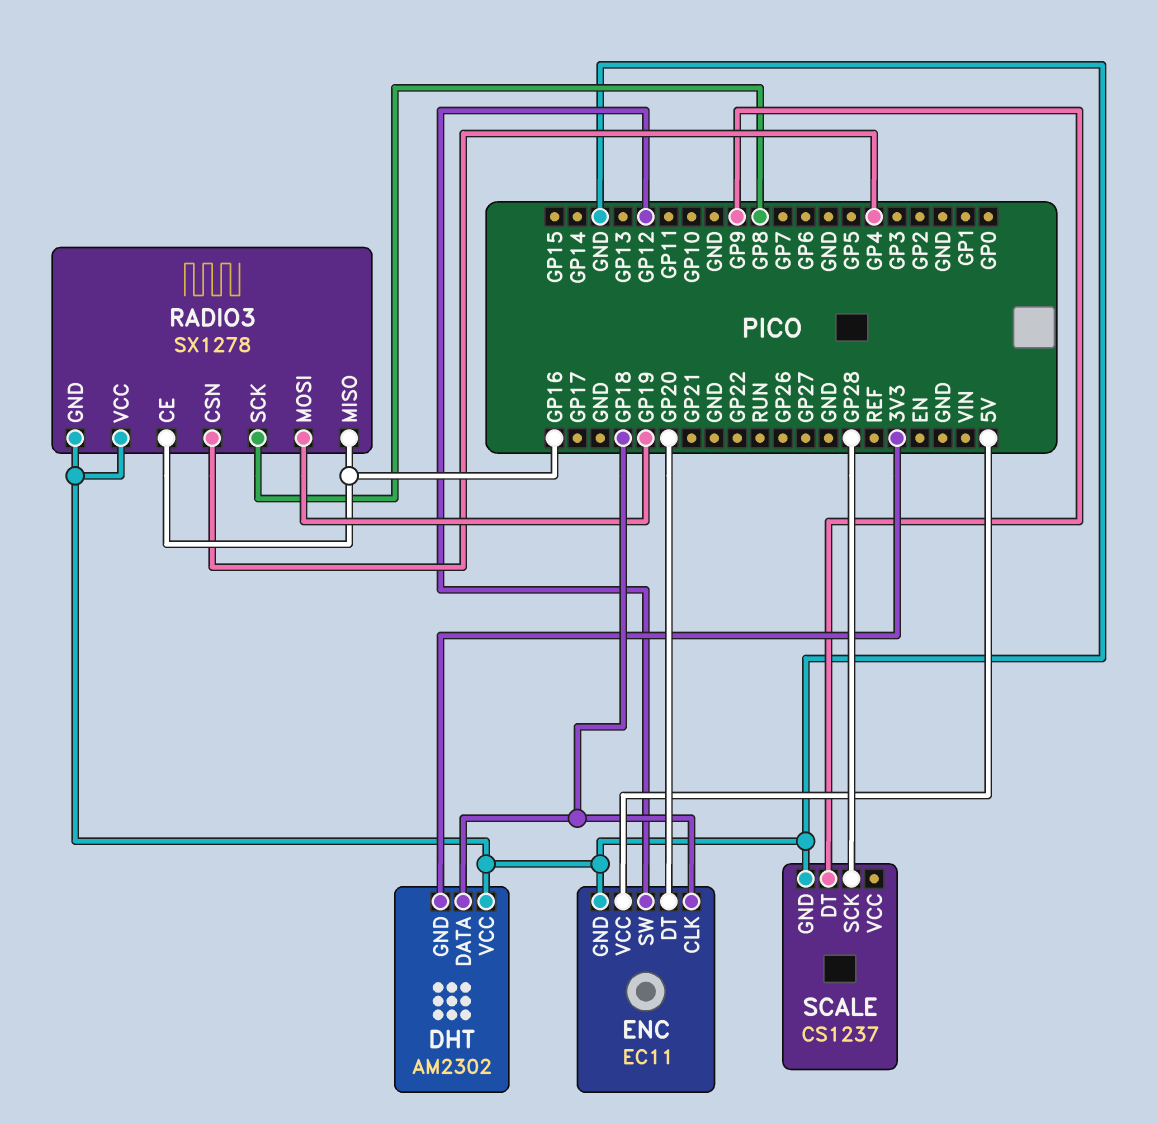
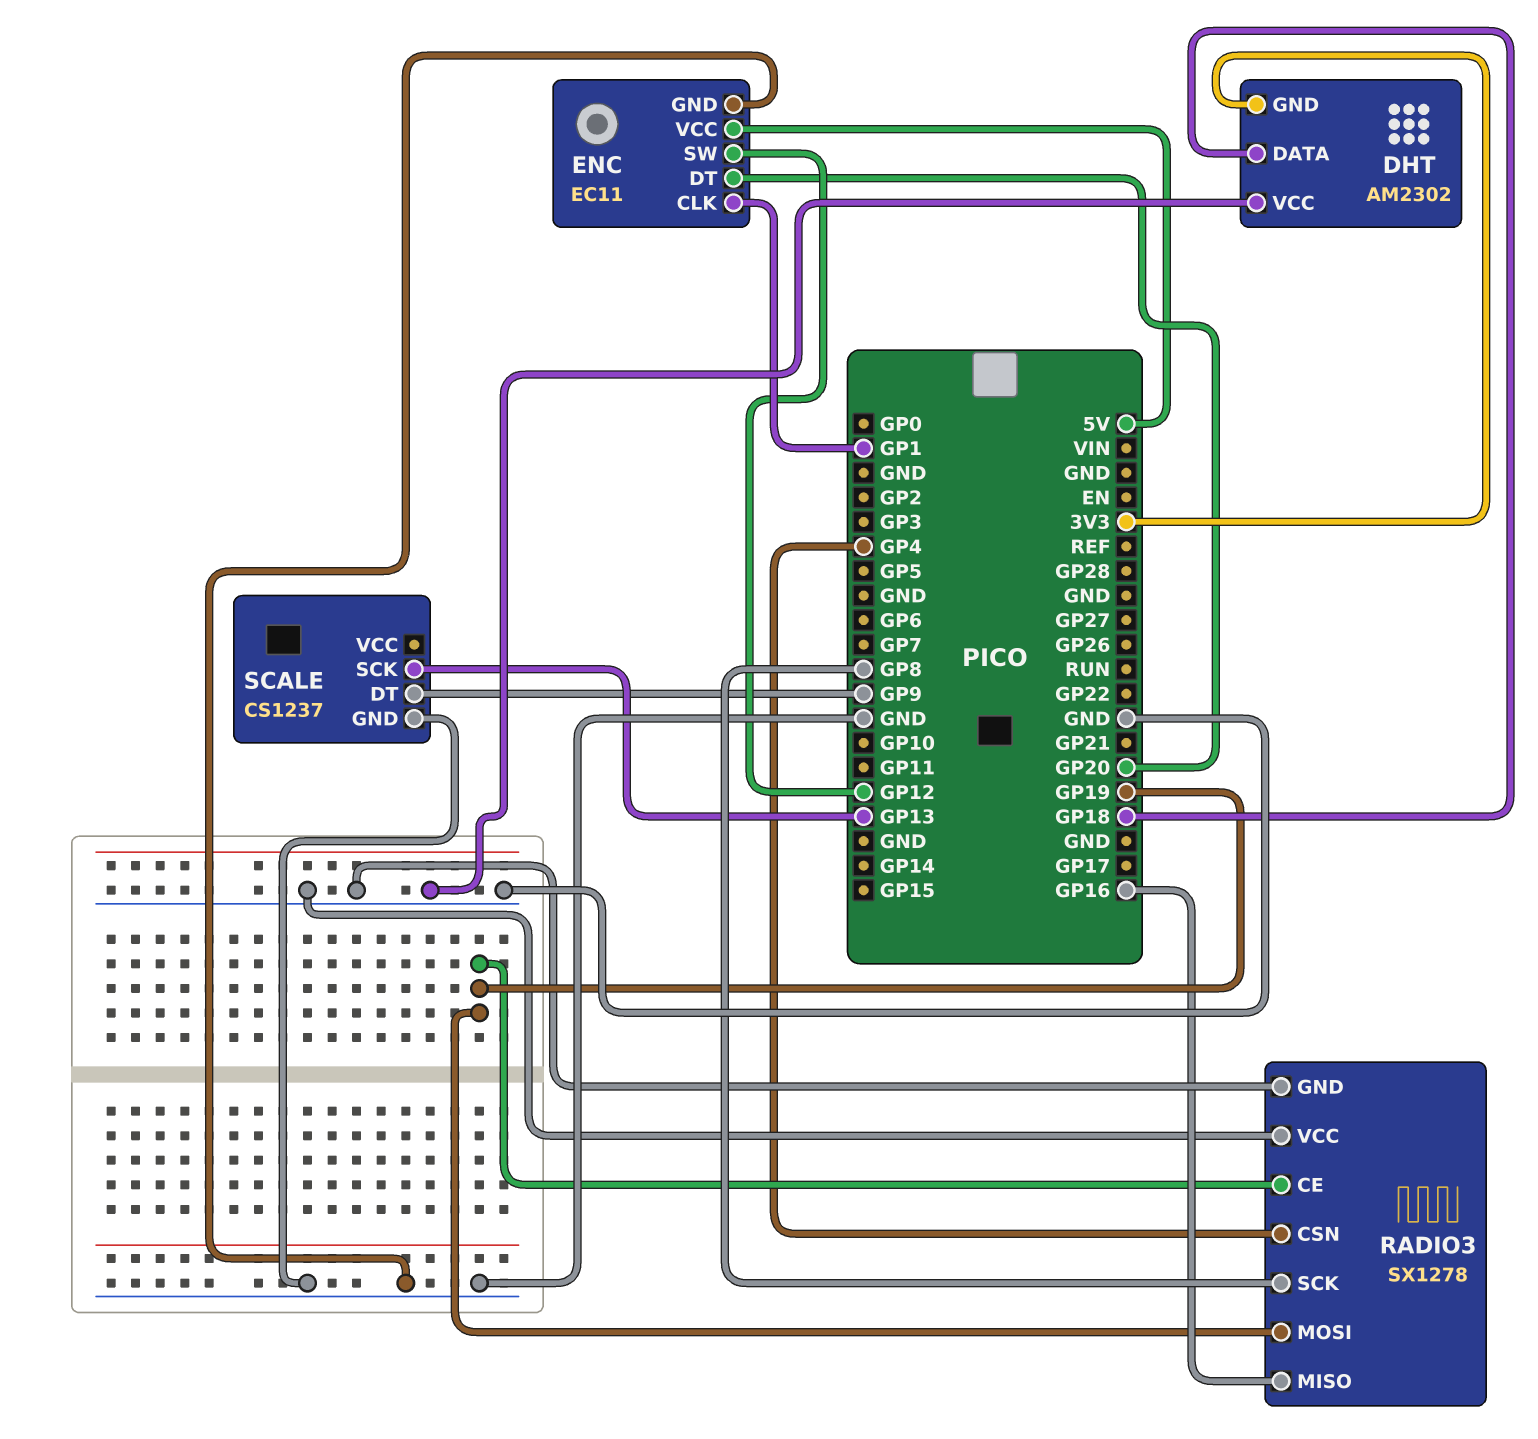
ENC pin CLK: GP18 -> GP1
RADIO3 pin CE: GP16 -> GP19
SCALE pin SCK: GP28 -> GP13

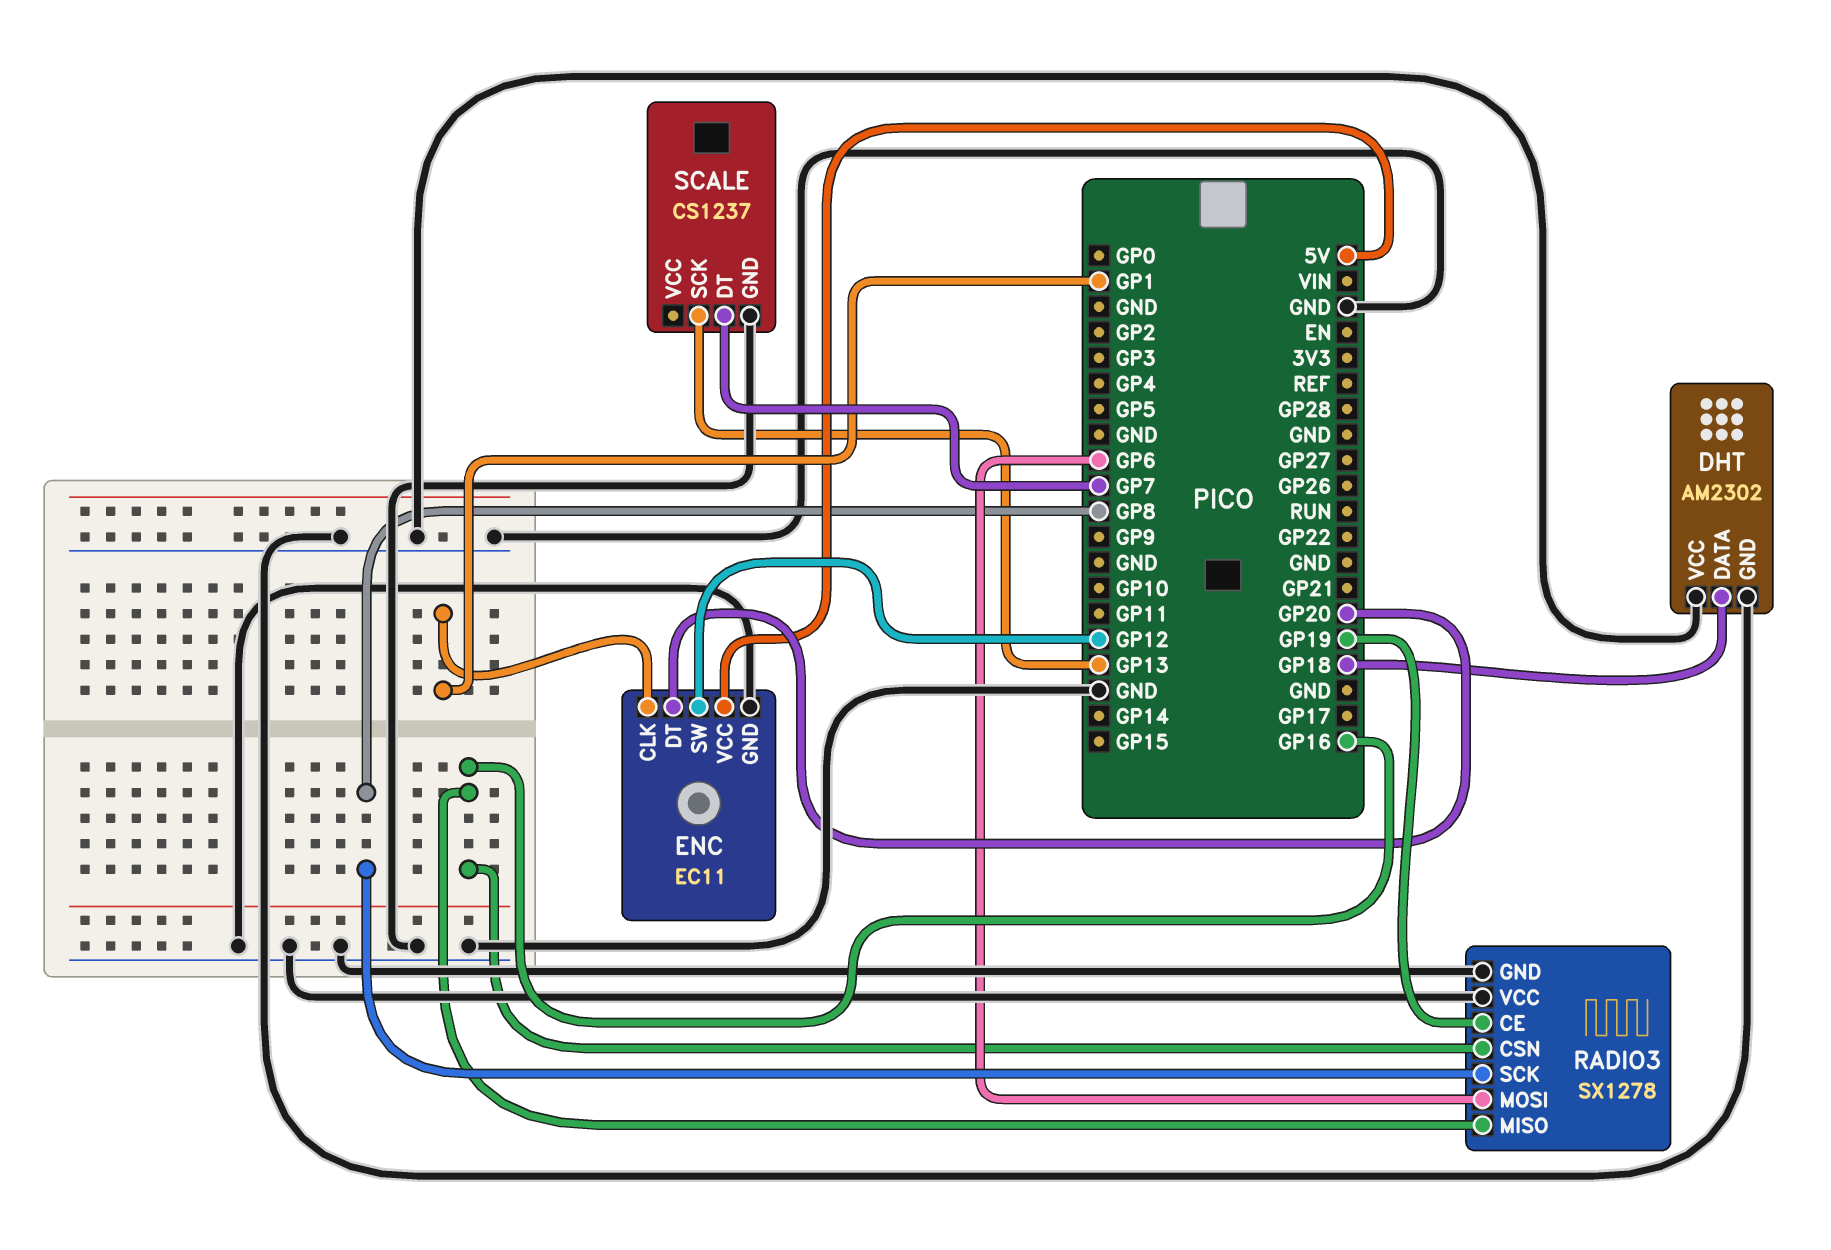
DHT pin GND: 3V3 -> GND
RADIO3 pin CSN: GP4 -> GP16
RADIO3 pin MOSI: GP19 -> GP6
SCALE pin DT: GP9 -> GP7

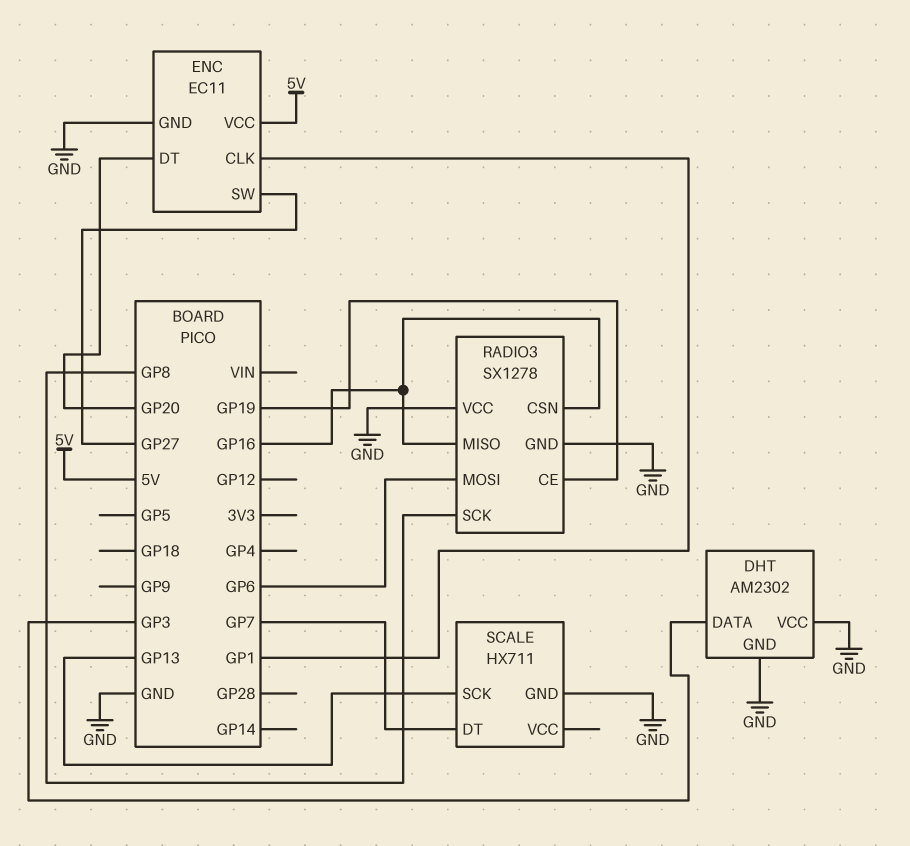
DHT pin DATA: GP18 -> GP3
ENC pin SW: GP12 -> GP27
SCALE: CS1237 -> HX711

